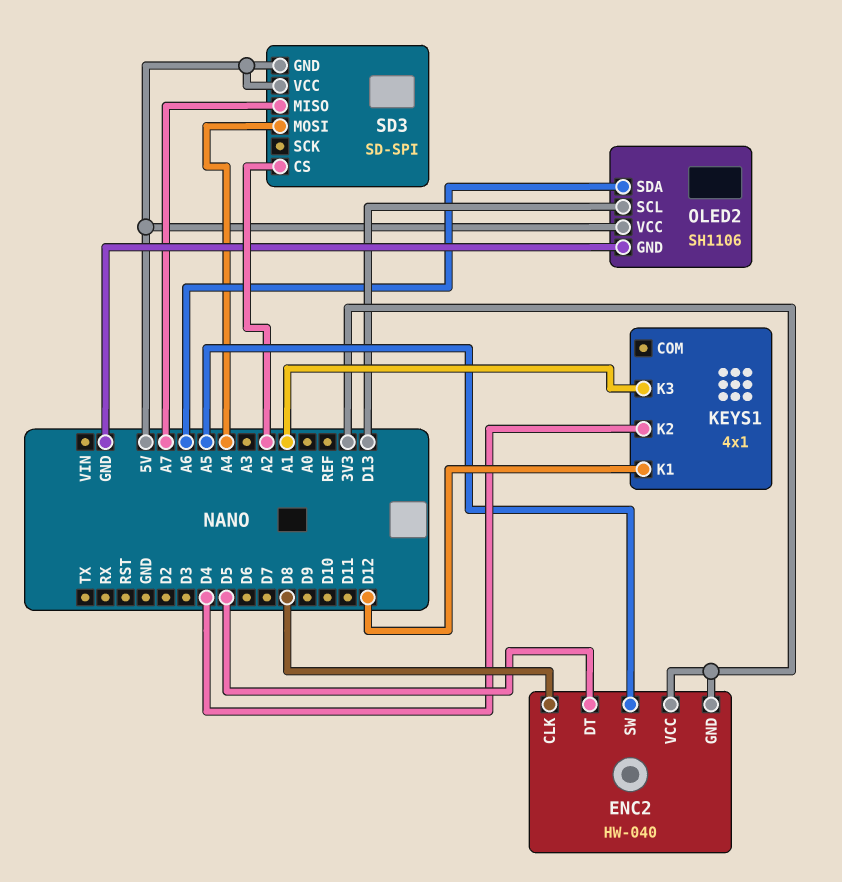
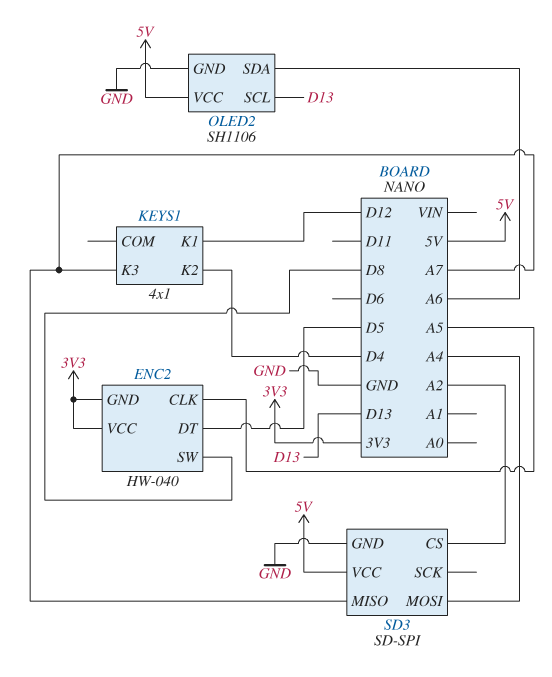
ENC2 pin CLK: D8 -> A5
ENC2 pin SW: A5 -> D8
KEYS1 pin K3: A1 -> A7
SD3 pin GND: 5V -> GND

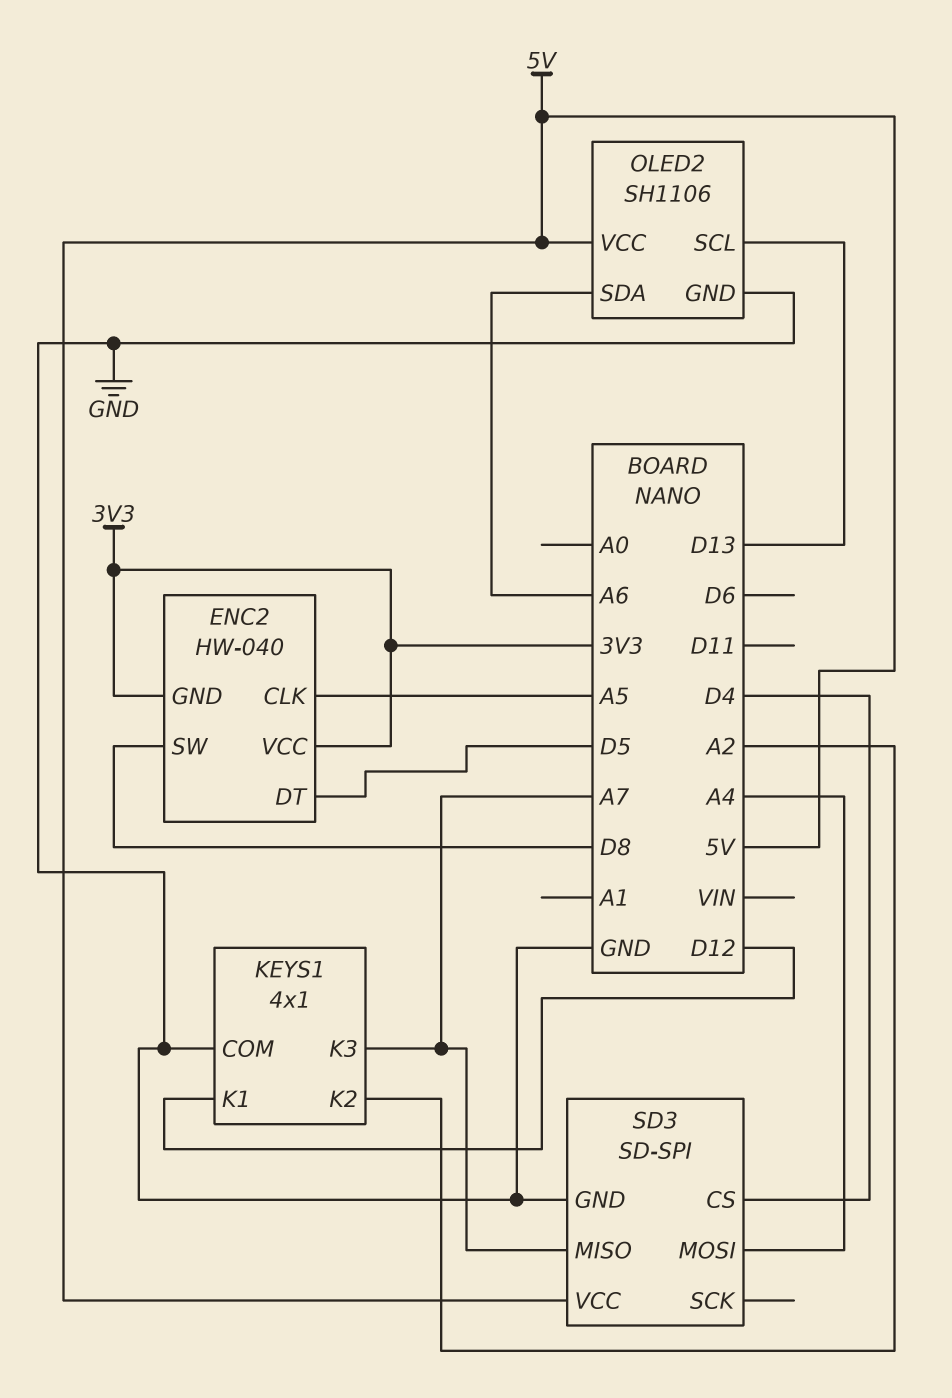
KEYS1 pin COM: none -> GND
KEYS1 pin K2: D4 -> A2
SD3 pin CS: A2 -> D4

